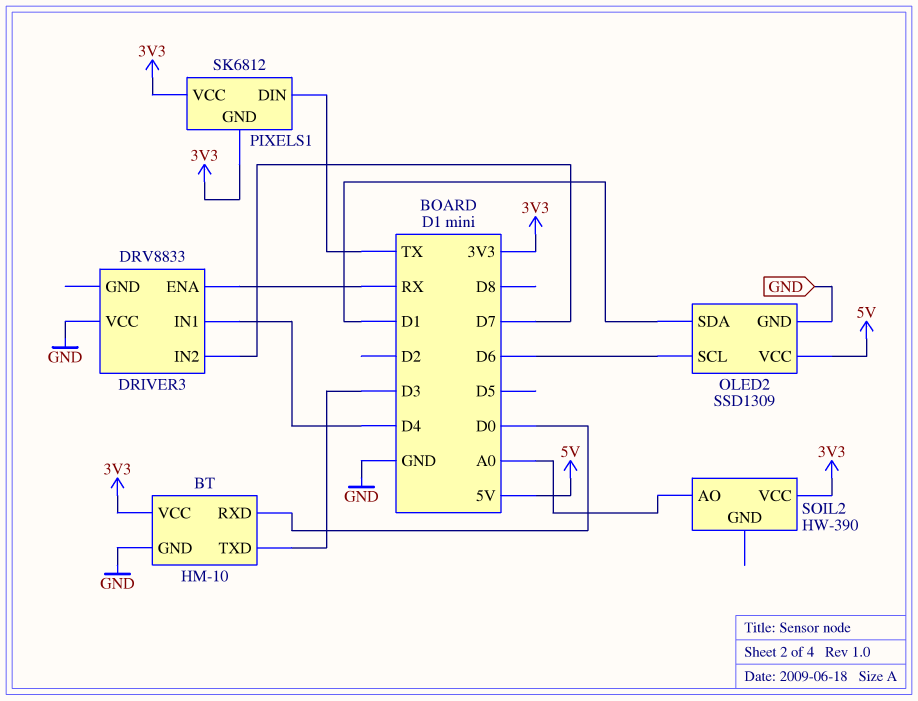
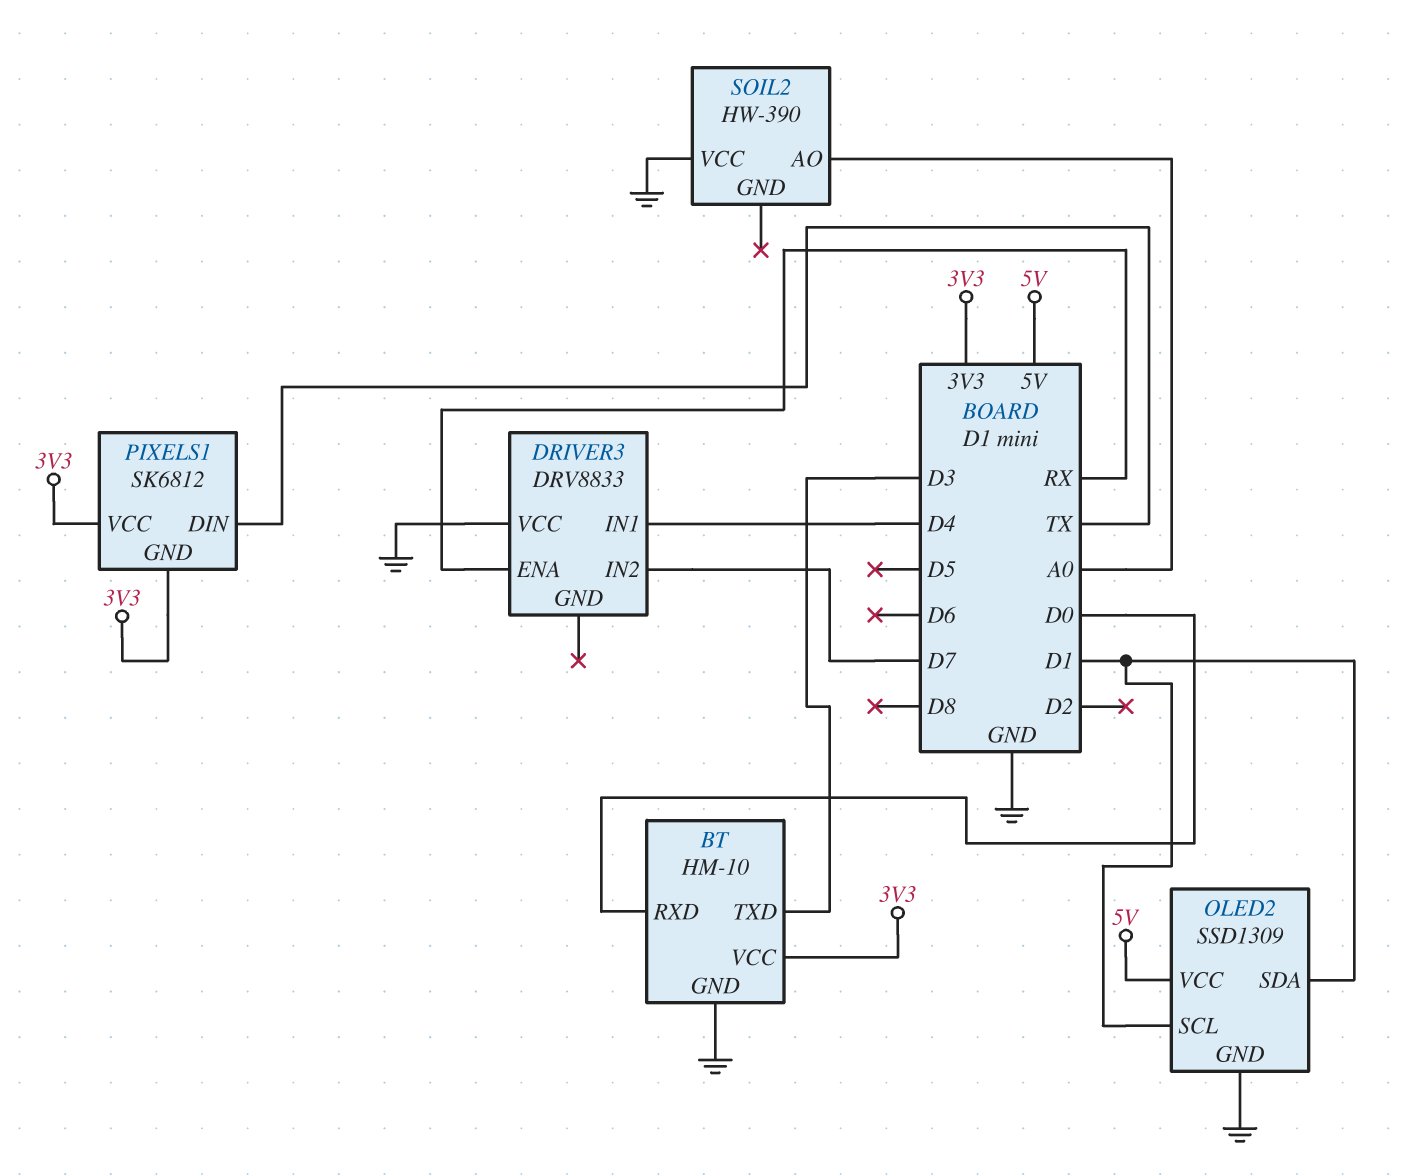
OLED2 pin SCL: D6 -> D1
SOIL2 pin VCC: 3V3 -> GND

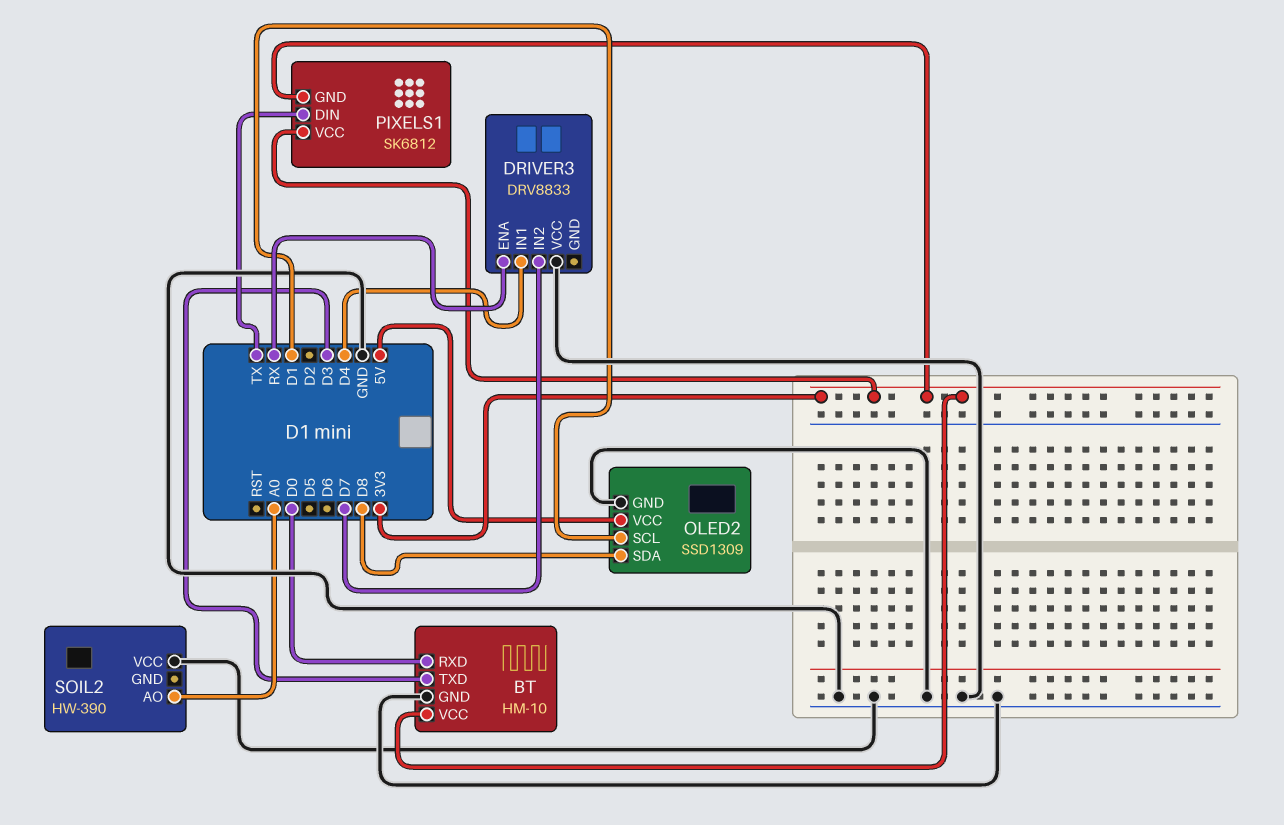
OLED2 pin SDA: D1 -> D8

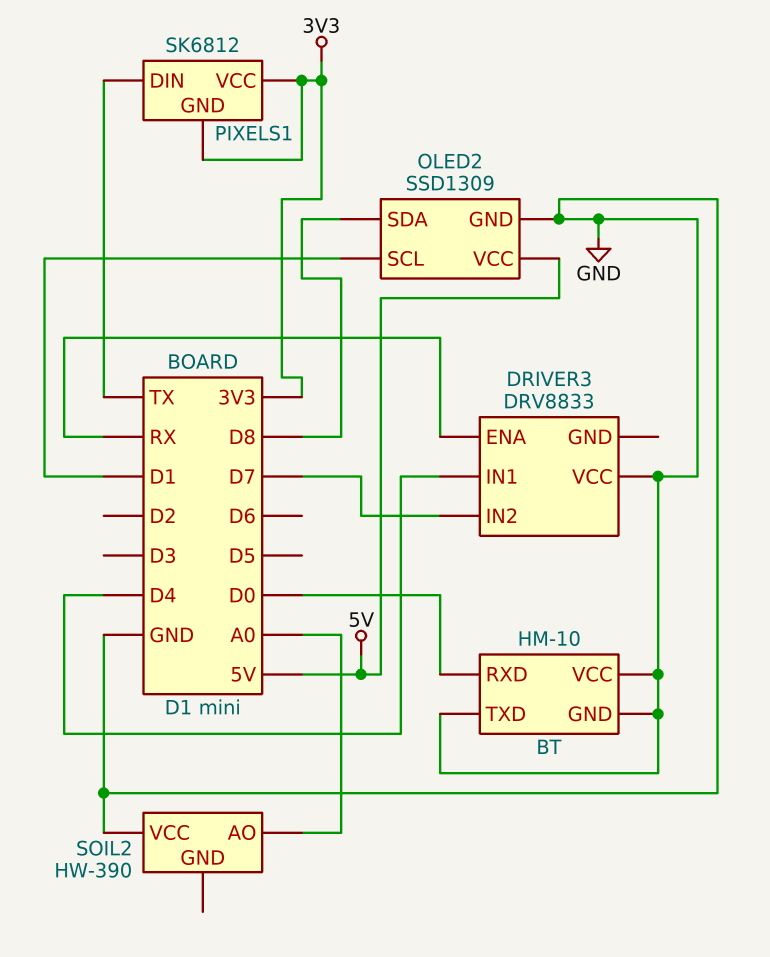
BT pin TXD: D3 -> GND
BT pin VCC: 3V3 -> GND

